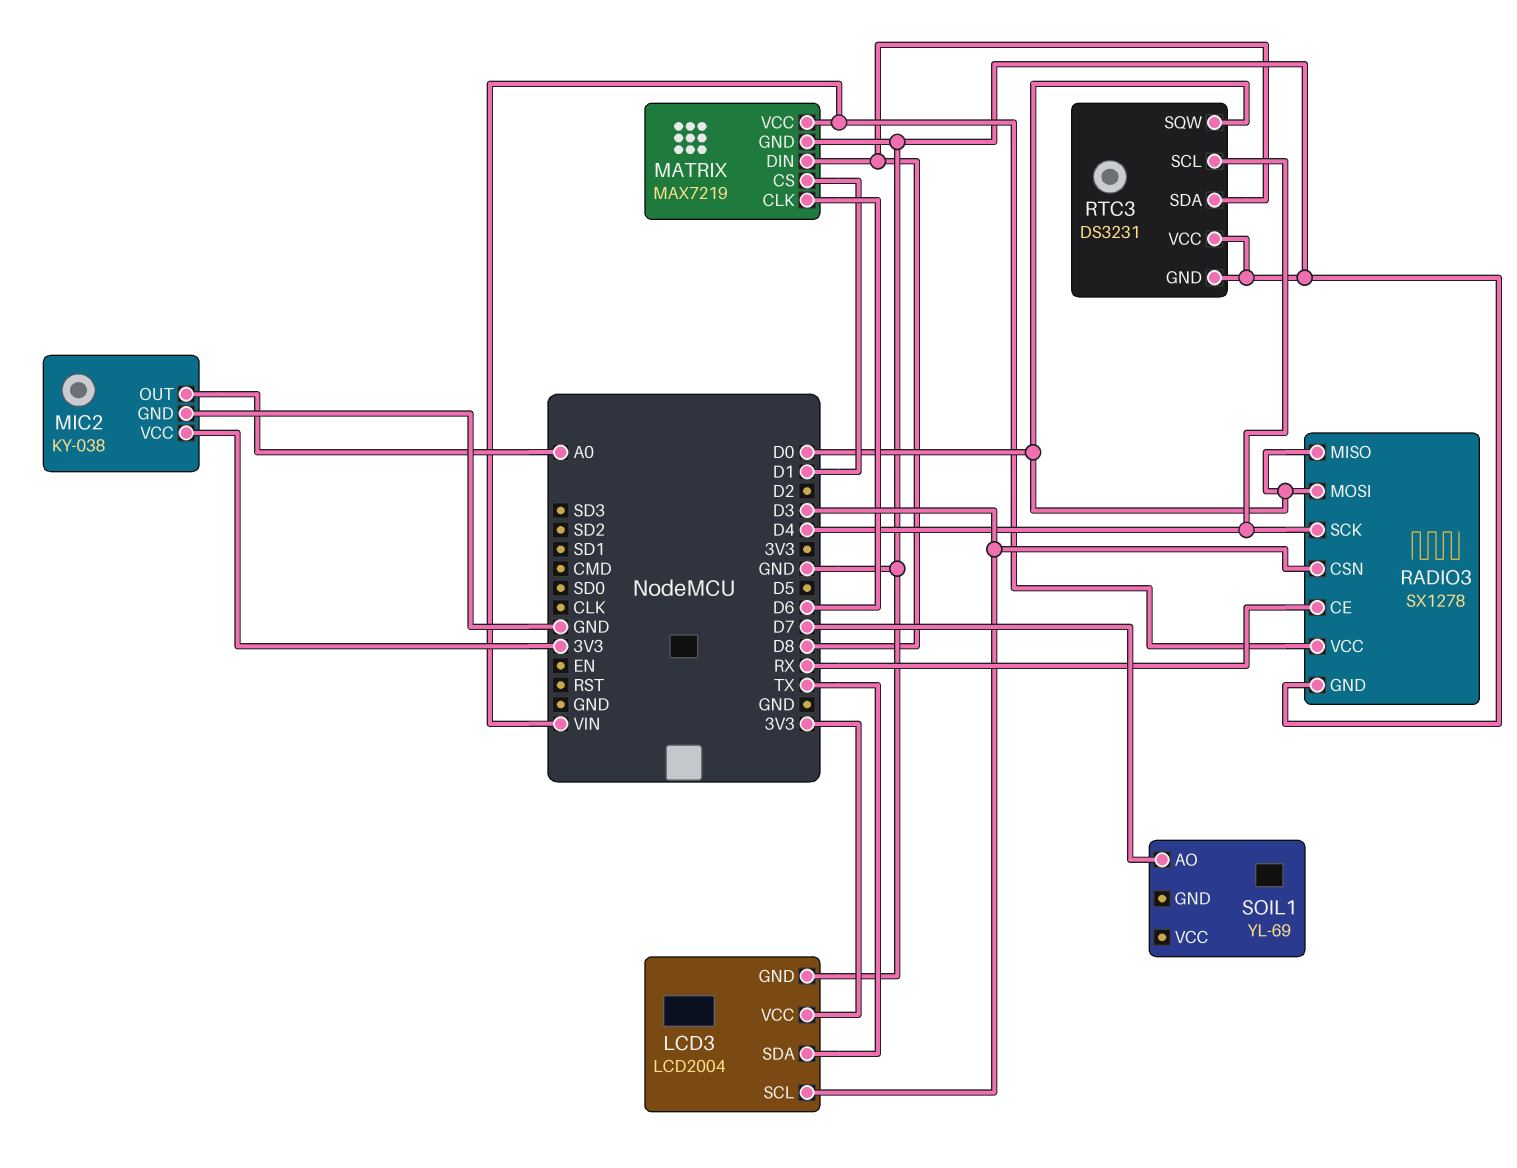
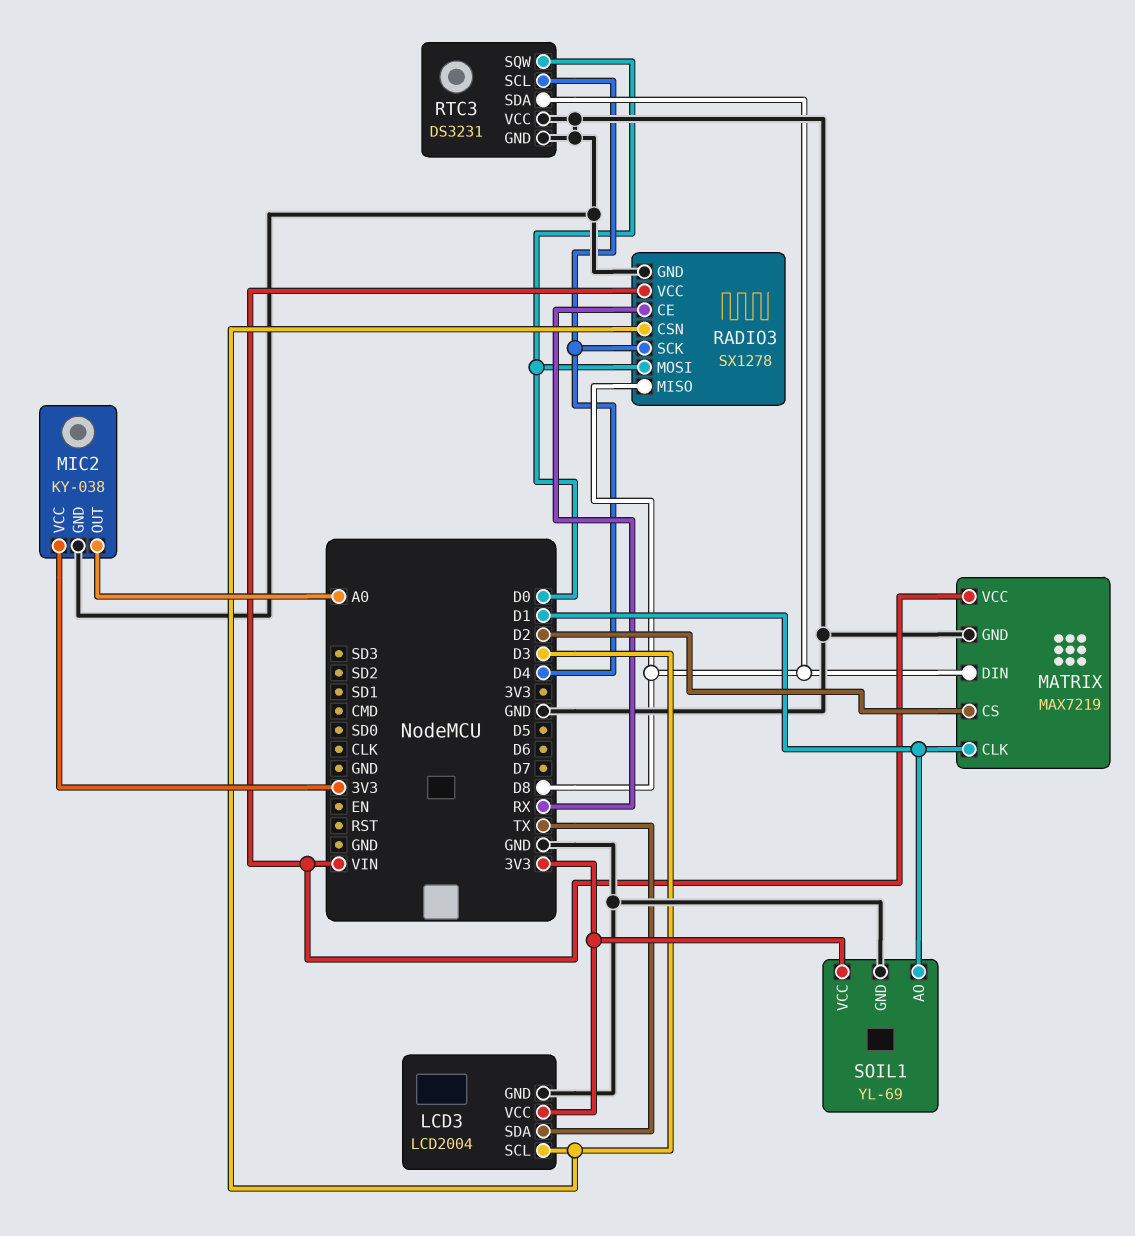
MATRIX pin CLK: D6 -> D1
MATRIX pin CS: D1 -> D2
RADIO3 pin MISO: D0 -> D8
SOIL1 pin AO: D7 -> D1
SOIL1 pin GND: none -> GND
SOIL1 pin VCC: none -> 3V3

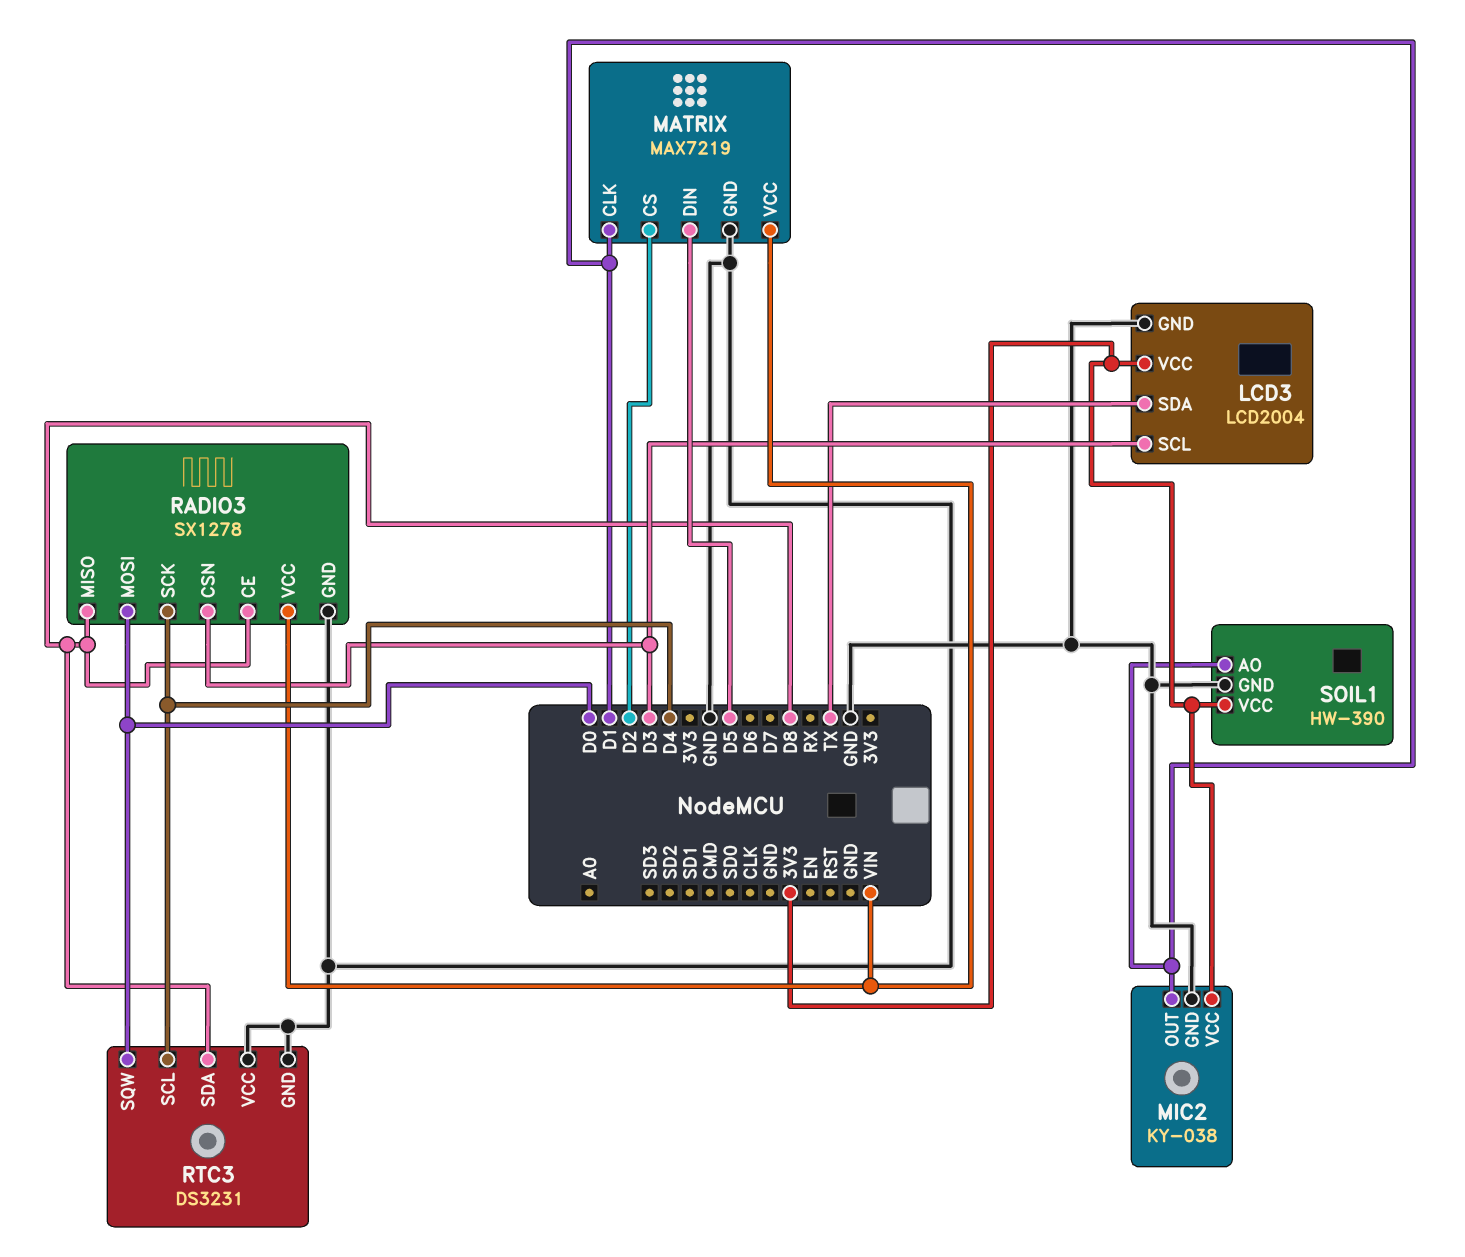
MATRIX pin DIN: D8 -> D5
MIC2 pin OUT: A0 -> D1
RADIO3 pin CE: RX -> D8
SOIL1: YL-69 -> HW-390

